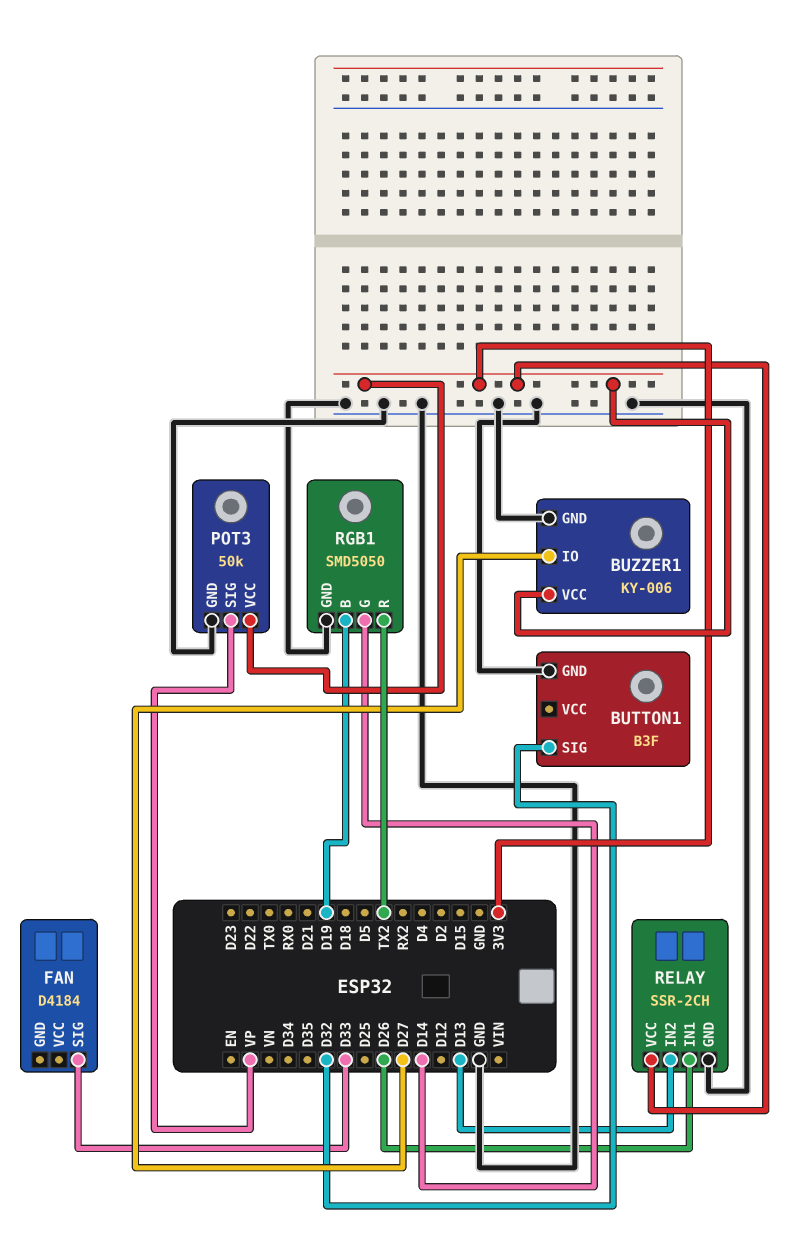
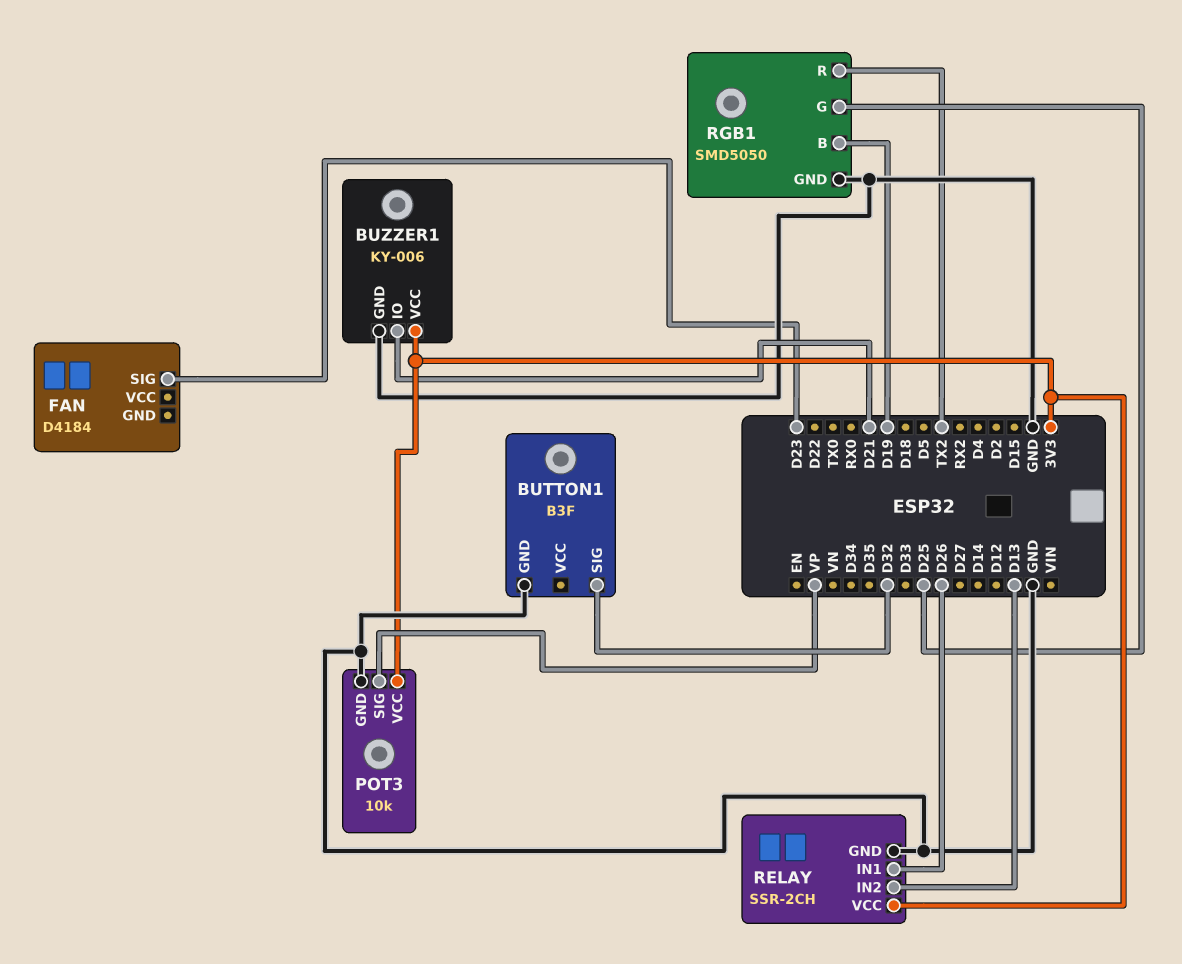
BUZZER1 pin IO: D27 -> D21
FAN pin SIG: D33 -> D23
POT3: 50k -> 10k
RGB1 pin G: D14 -> D25

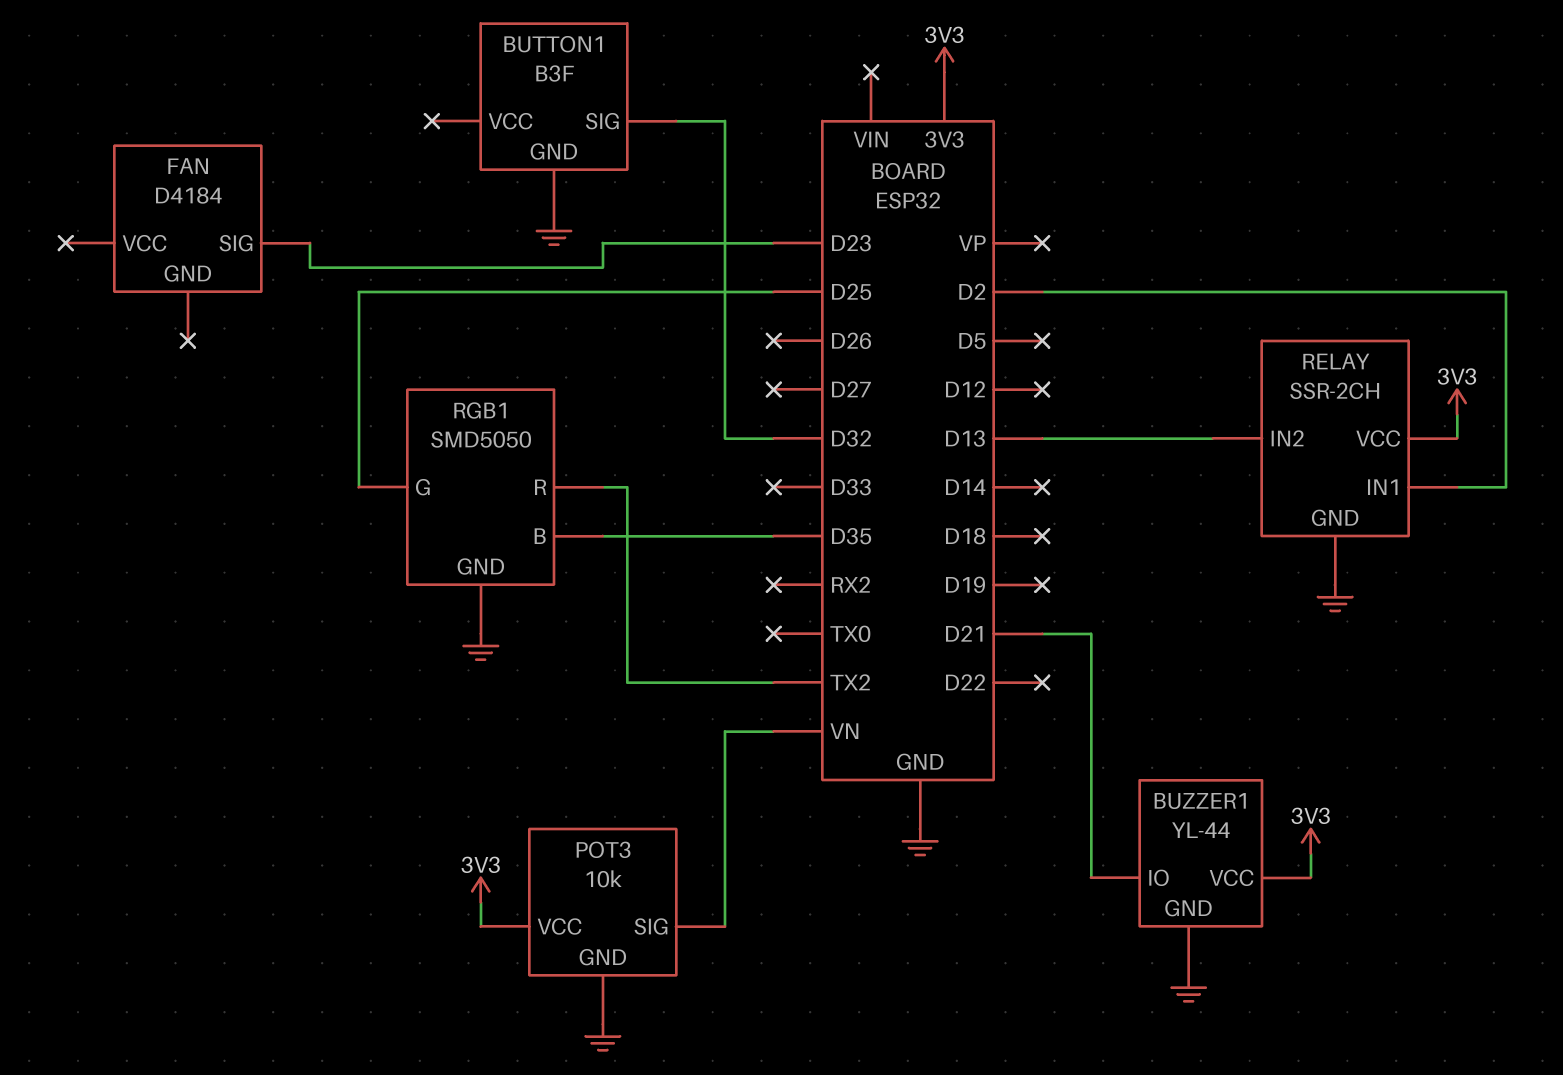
BUZZER1: KY-006 -> YL-44
POT3 pin SIG: VP -> VN
RELAY pin IN1: D26 -> D2
RGB1 pin B: D19 -> D35

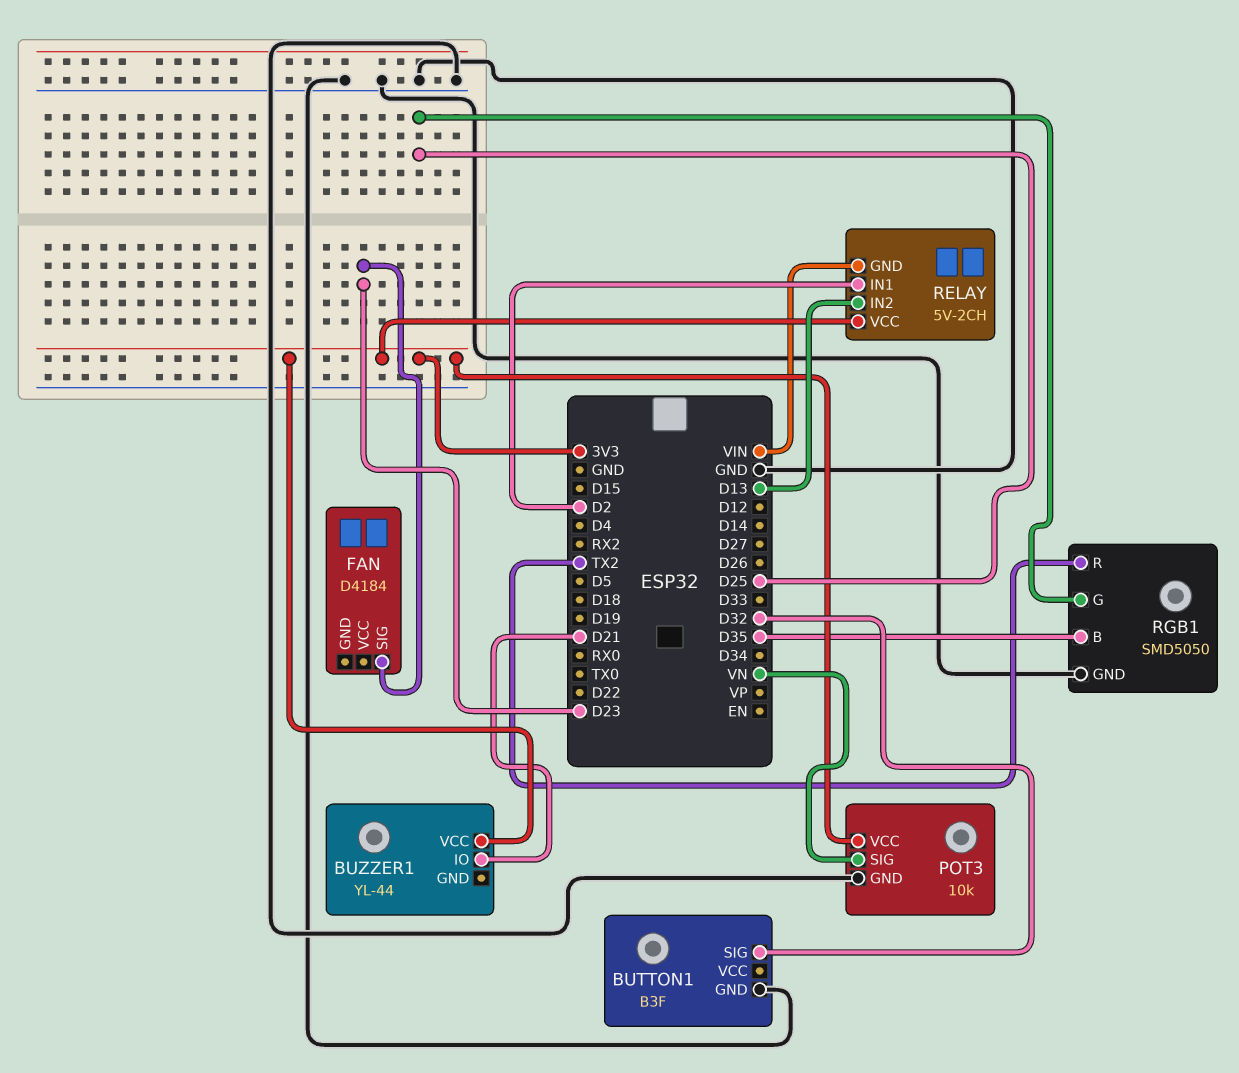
BUZZER1 pin GND: GND -> none
RELAY: SSR-2CH -> 5V-2CH
RELAY pin GND: GND -> VIN

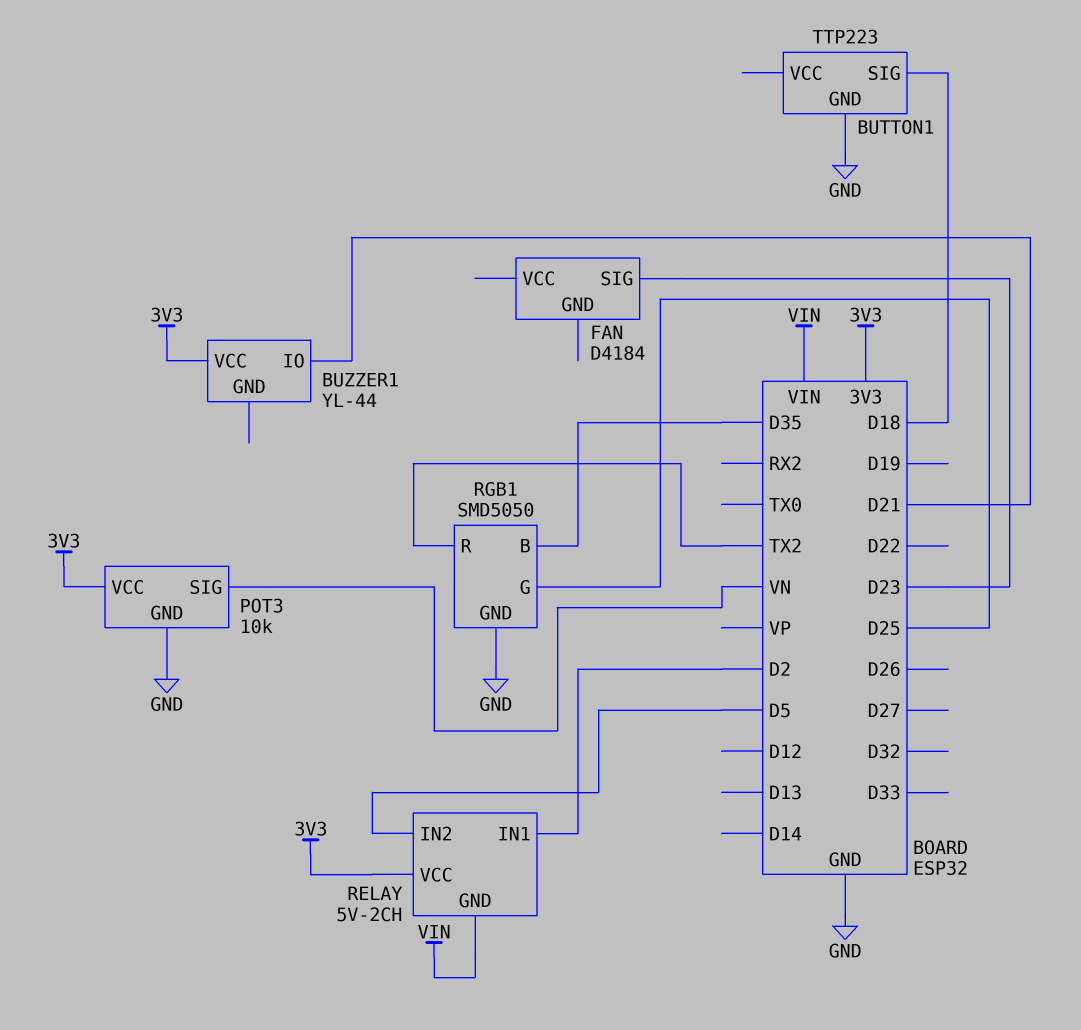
BUTTON1: B3F -> TTP223
BUTTON1 pin SIG: D32 -> D18
RELAY pin IN2: D13 -> D5

